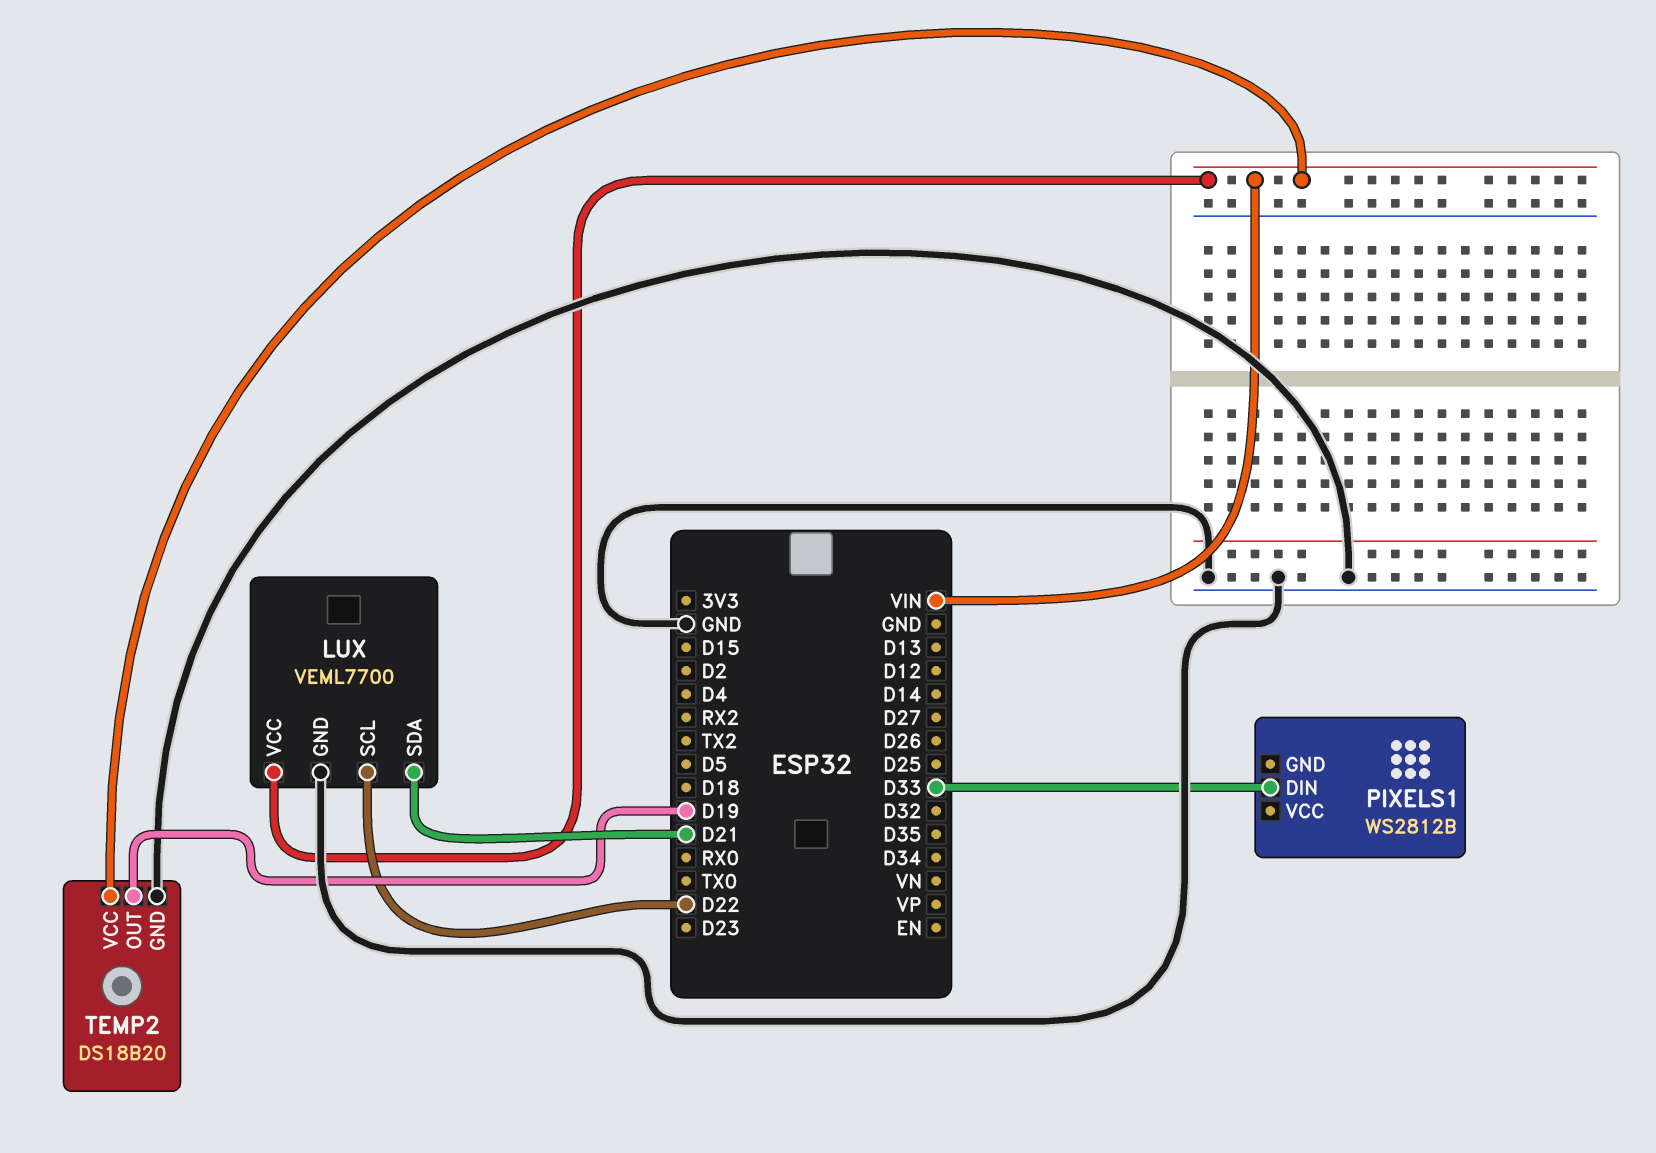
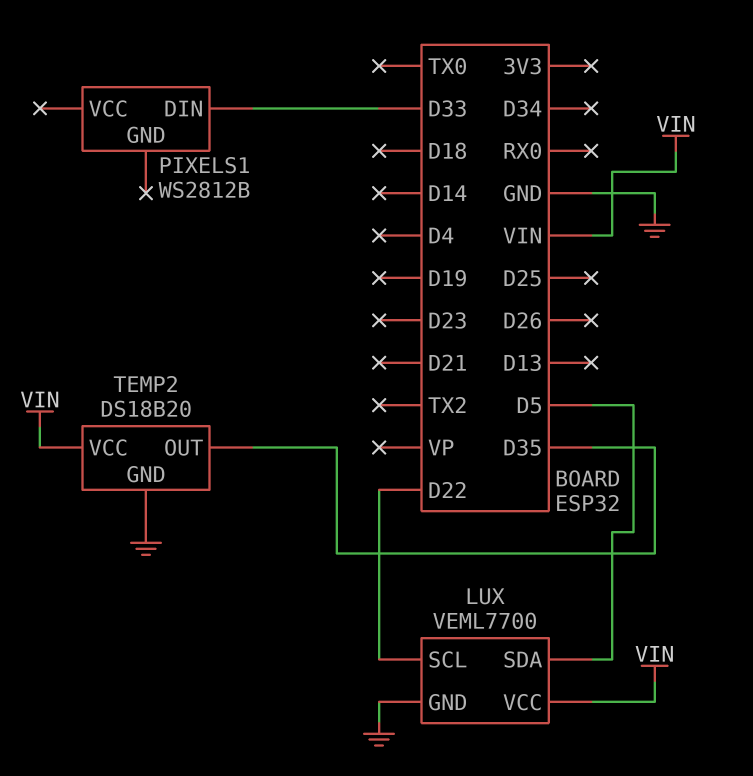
LUX pin SDA: D21 -> D5
TEMP2 pin OUT: D19 -> D35

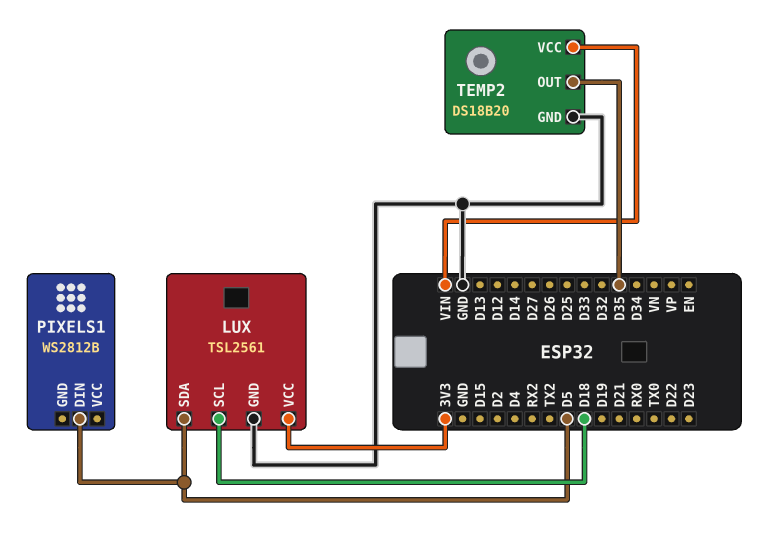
LUX: VEML7700 -> TSL2561
LUX pin SCL: D22 -> D18
LUX pin VCC: VIN -> 3V3
PIXELS1 pin DIN: D33 -> D5

